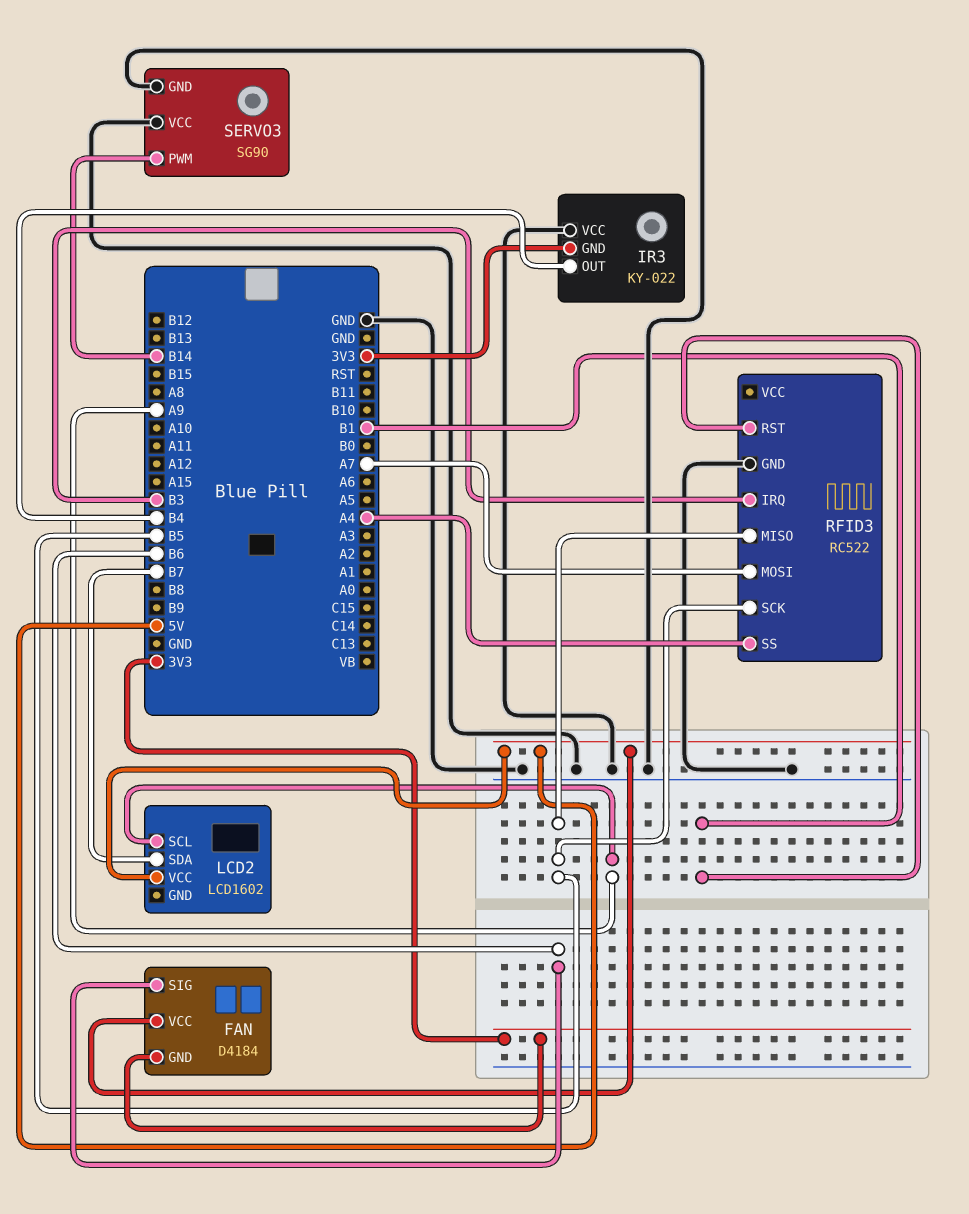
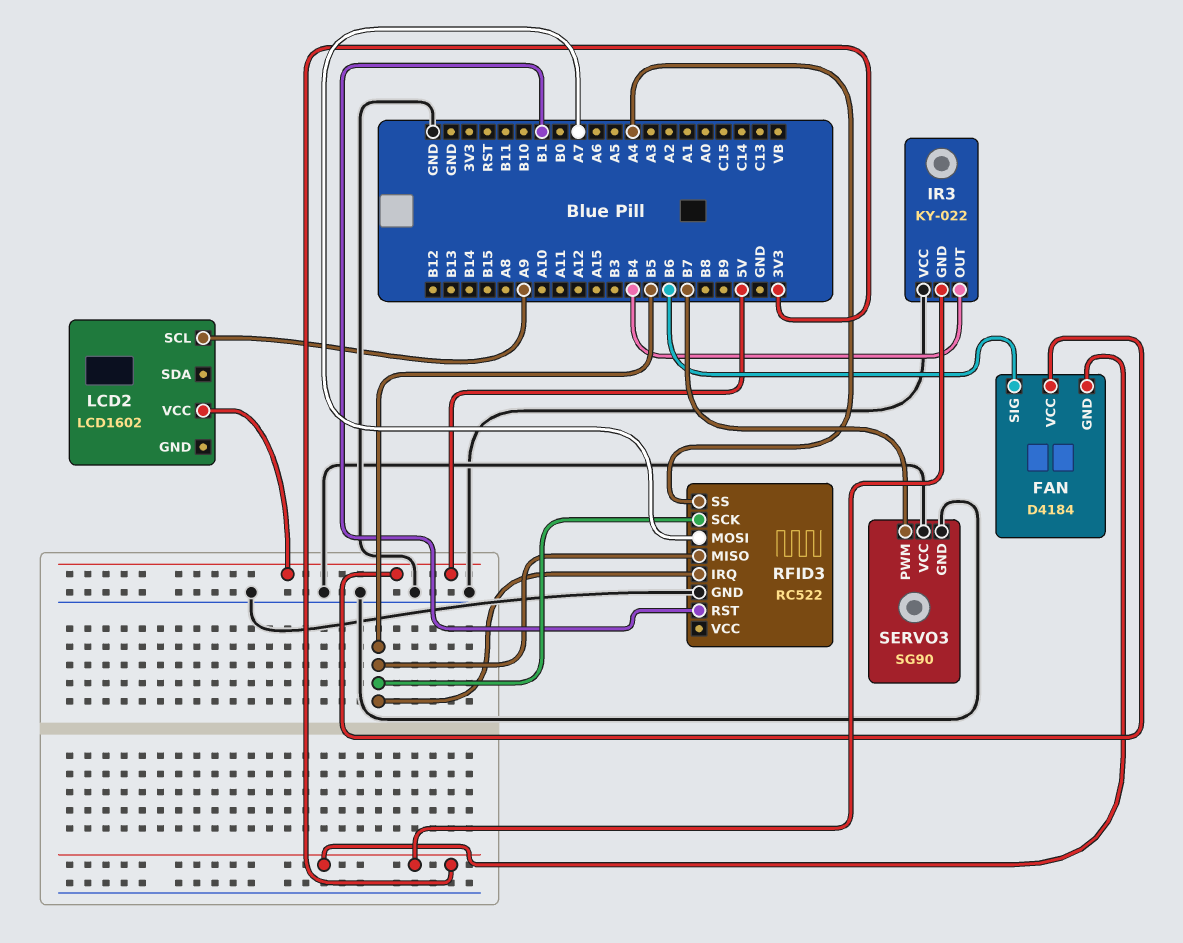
LCD2 pin SDA: B7 -> none
RFID3 pin IRQ: B3 -> B5
SERVO3 pin PWM: B14 -> B7

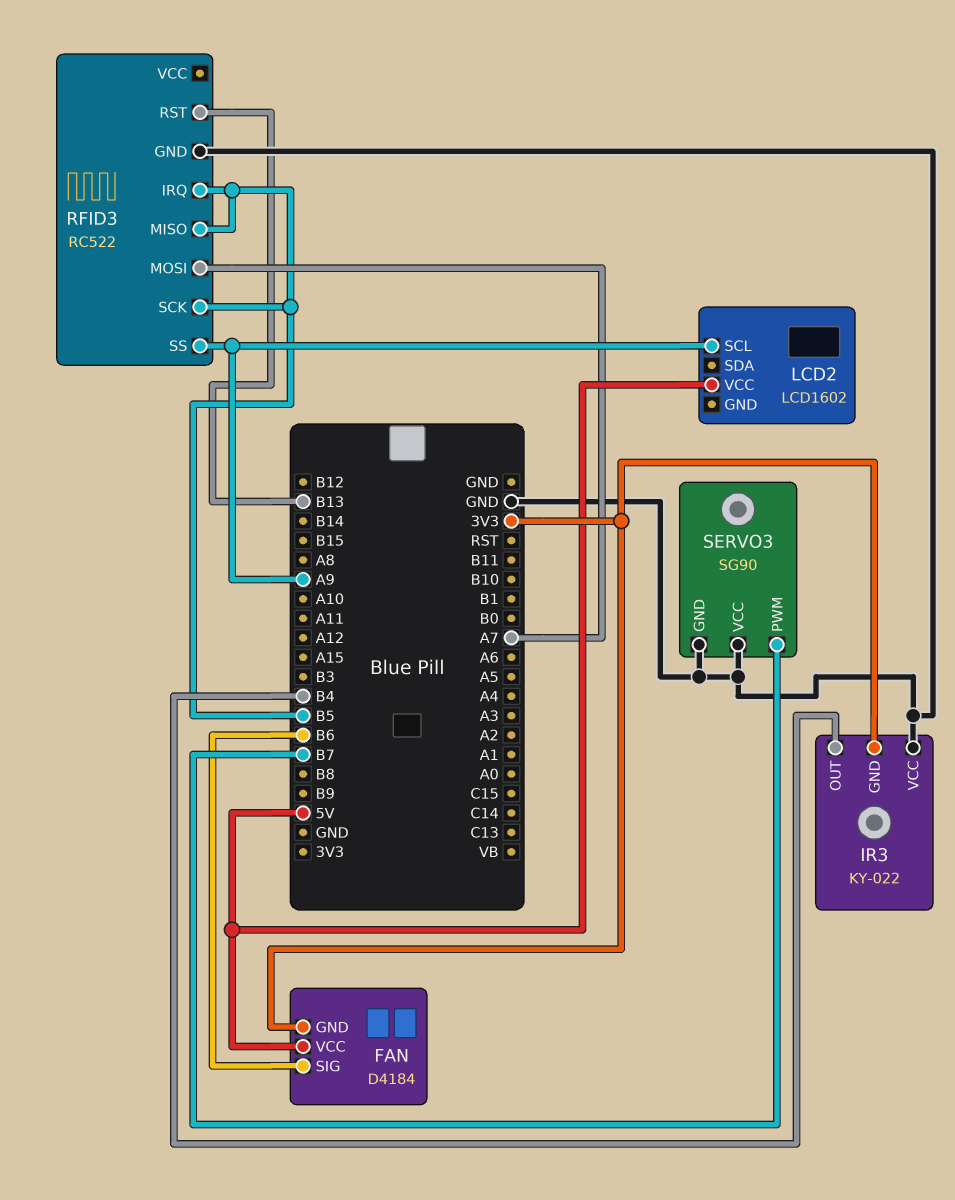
RFID3 pin RST: B1 -> B13
RFID3 pin SS: A4 -> A9

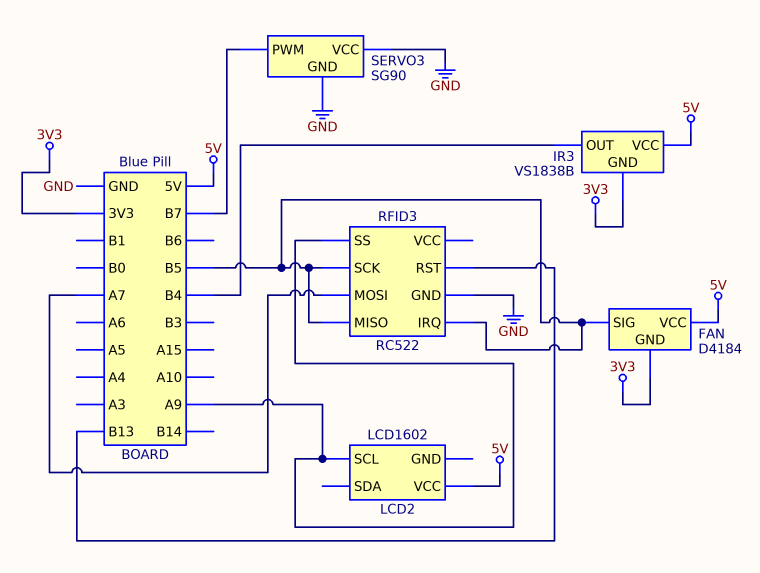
FAN pin SIG: B6 -> B5
IR3: KY-022 -> VS1838B
IR3 pin VCC: GND -> 5V

